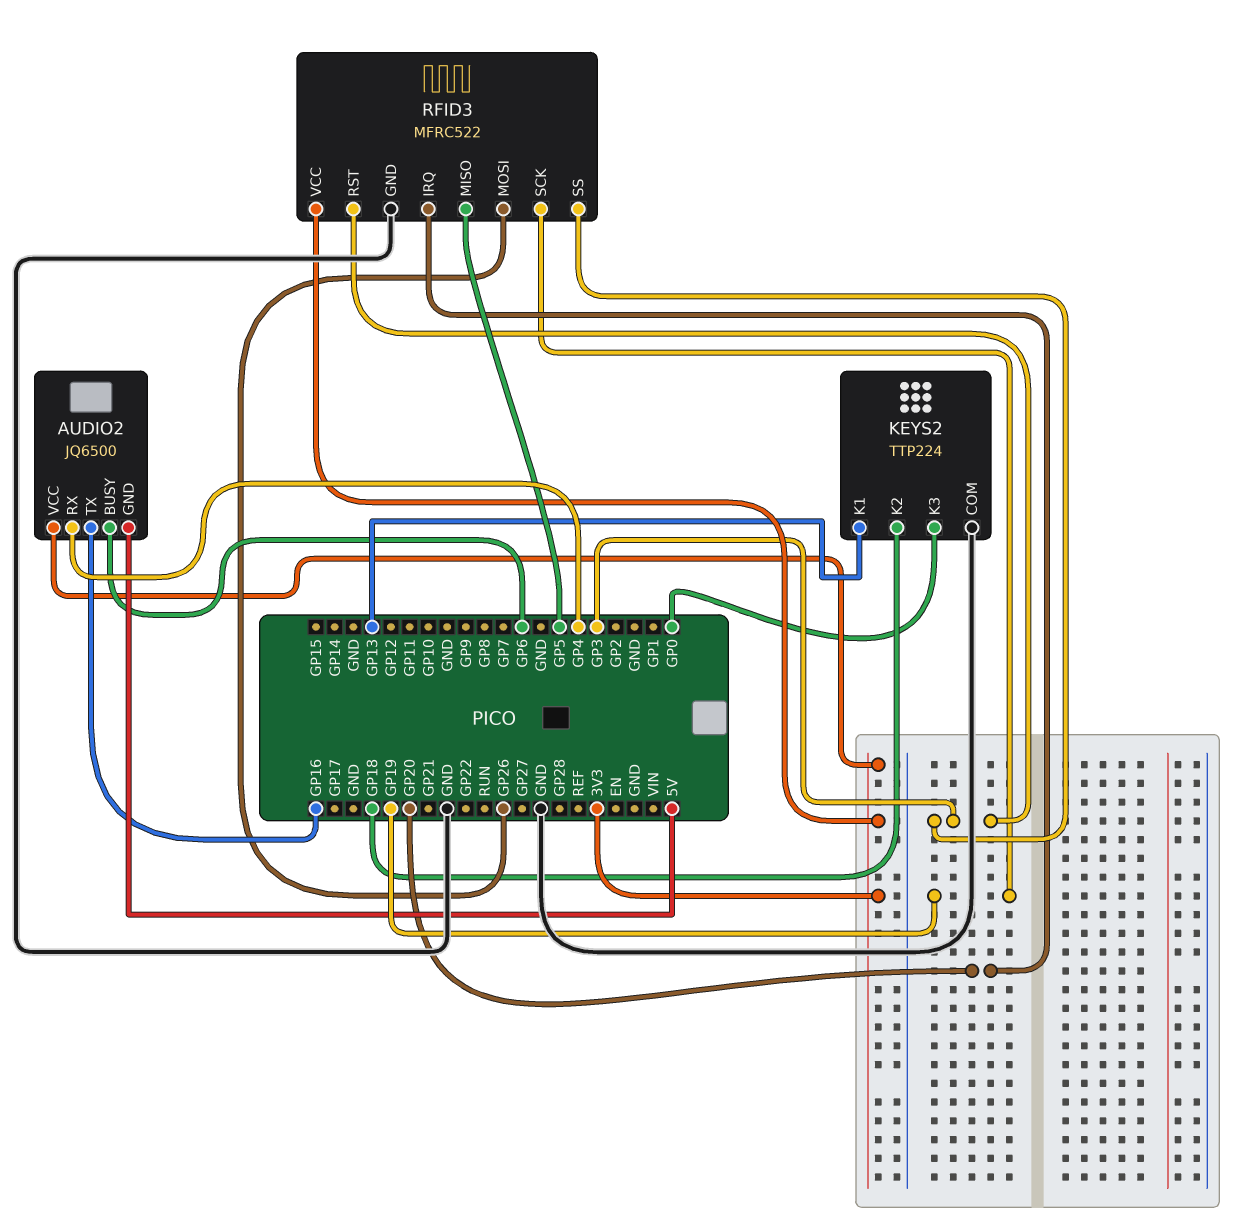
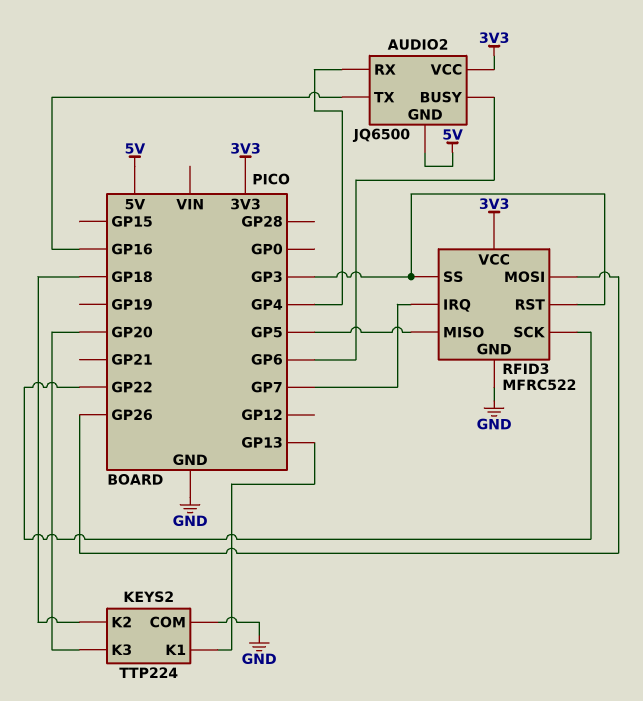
KEYS2 pin K3: GP0 -> GP20
RFID3 pin IRQ: GP20 -> GP7
RFID3 pin SCK: GP19 -> GP22

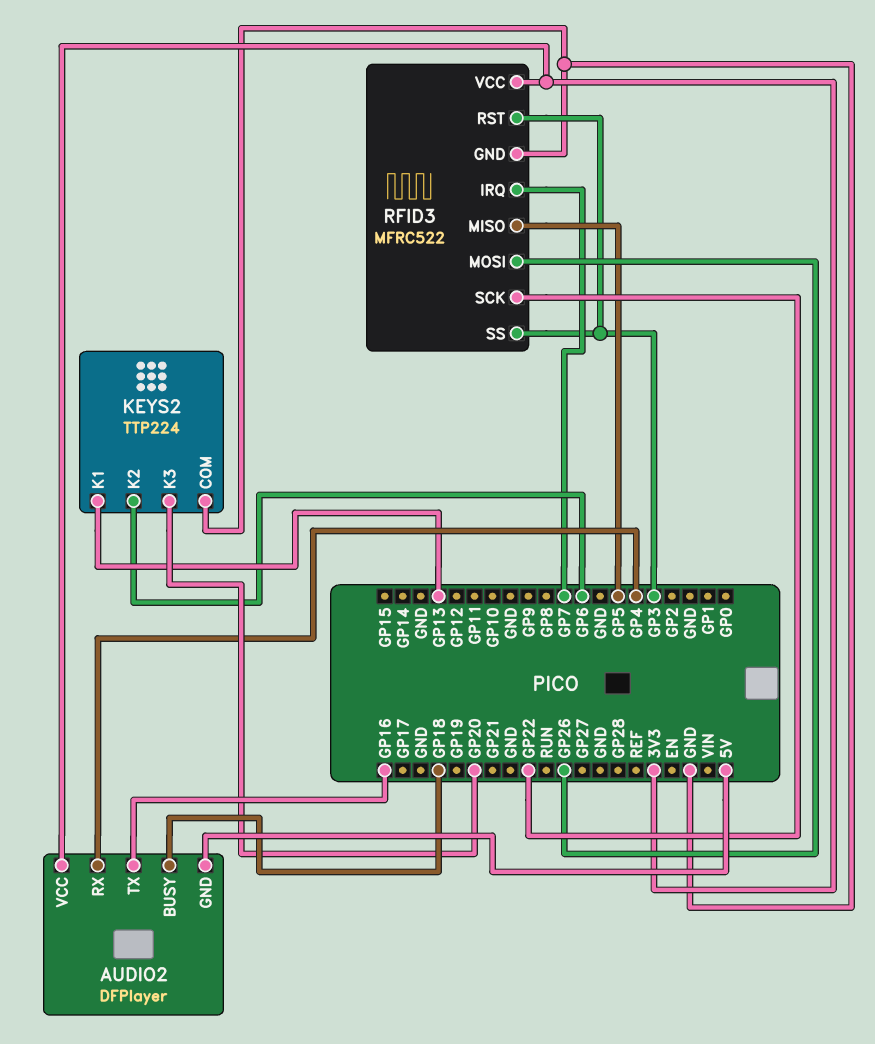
AUDIO2: JQ6500 -> DFPlayer
AUDIO2 pin BUSY: GP6 -> GP18
KEYS2 pin K2: GP18 -> GP6

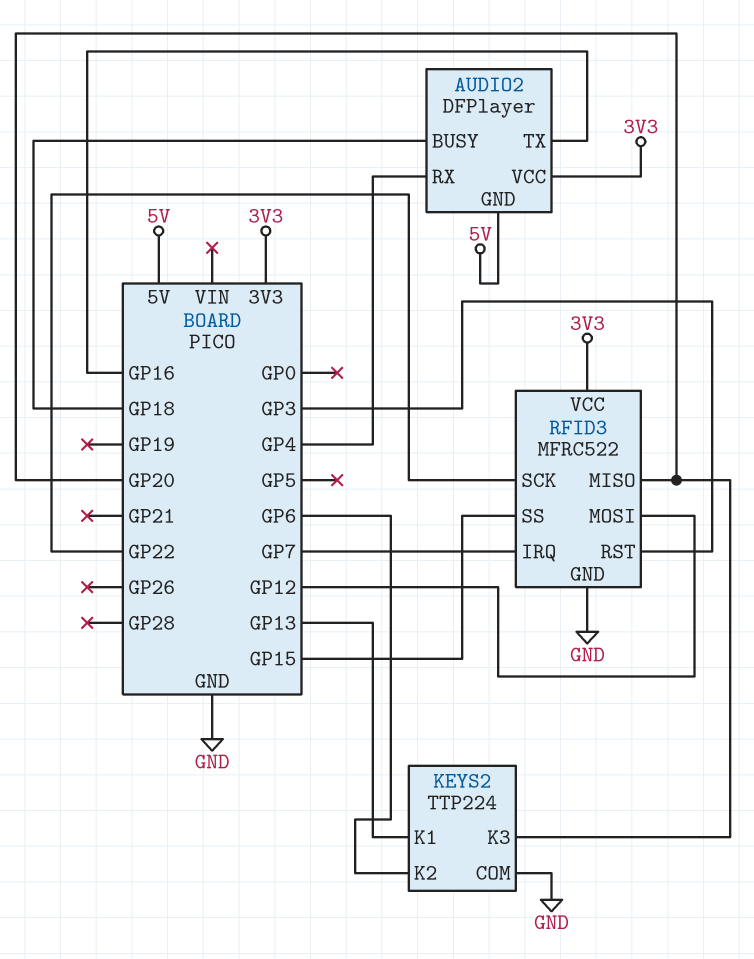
RFID3 pin MISO: GP5 -> GP20
RFID3 pin MOSI: GP26 -> GP12
RFID3 pin SS: GP3 -> GP15

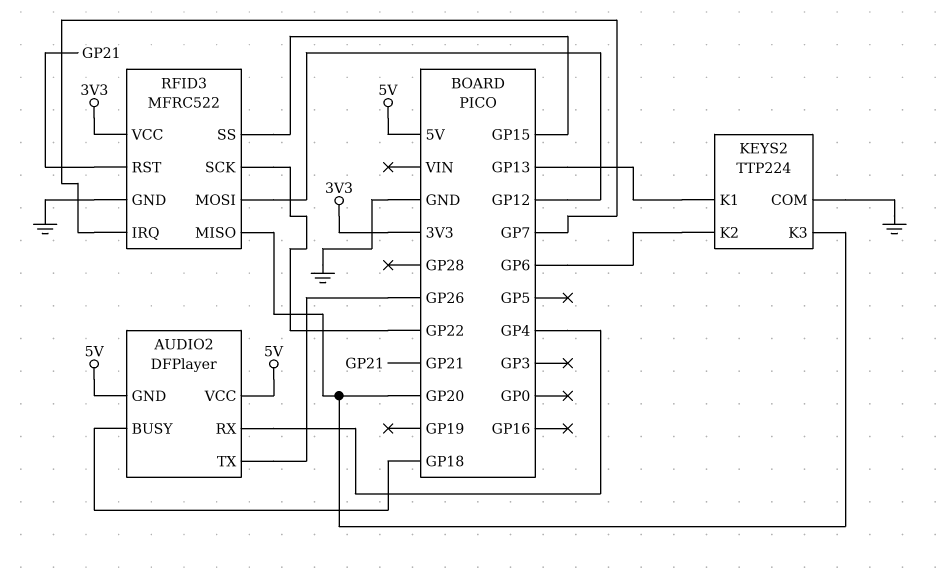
AUDIO2 pin TX: GP16 -> GP26
AUDIO2 pin VCC: 3V3 -> 5V
RFID3 pin RST: GP3 -> GP21

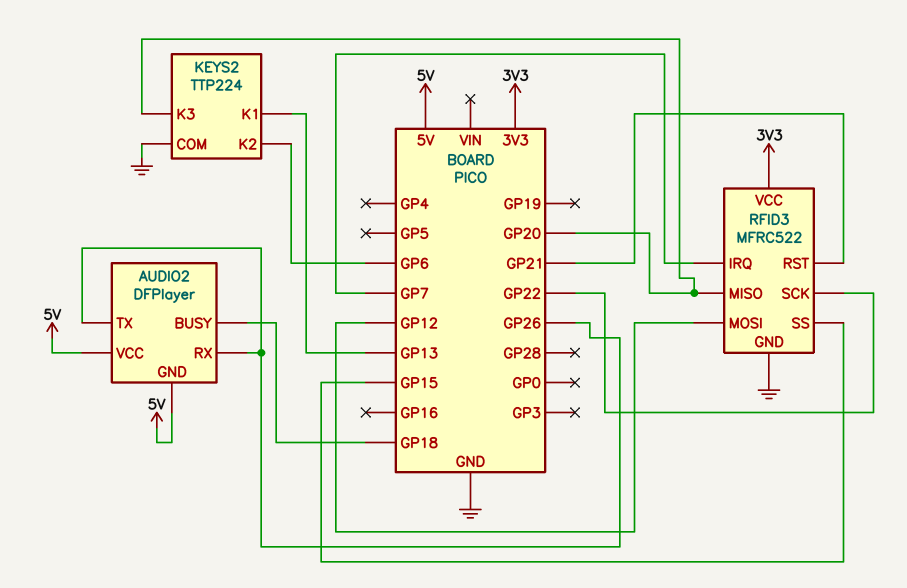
AUDIO2 pin RX: GP4 -> GP26

